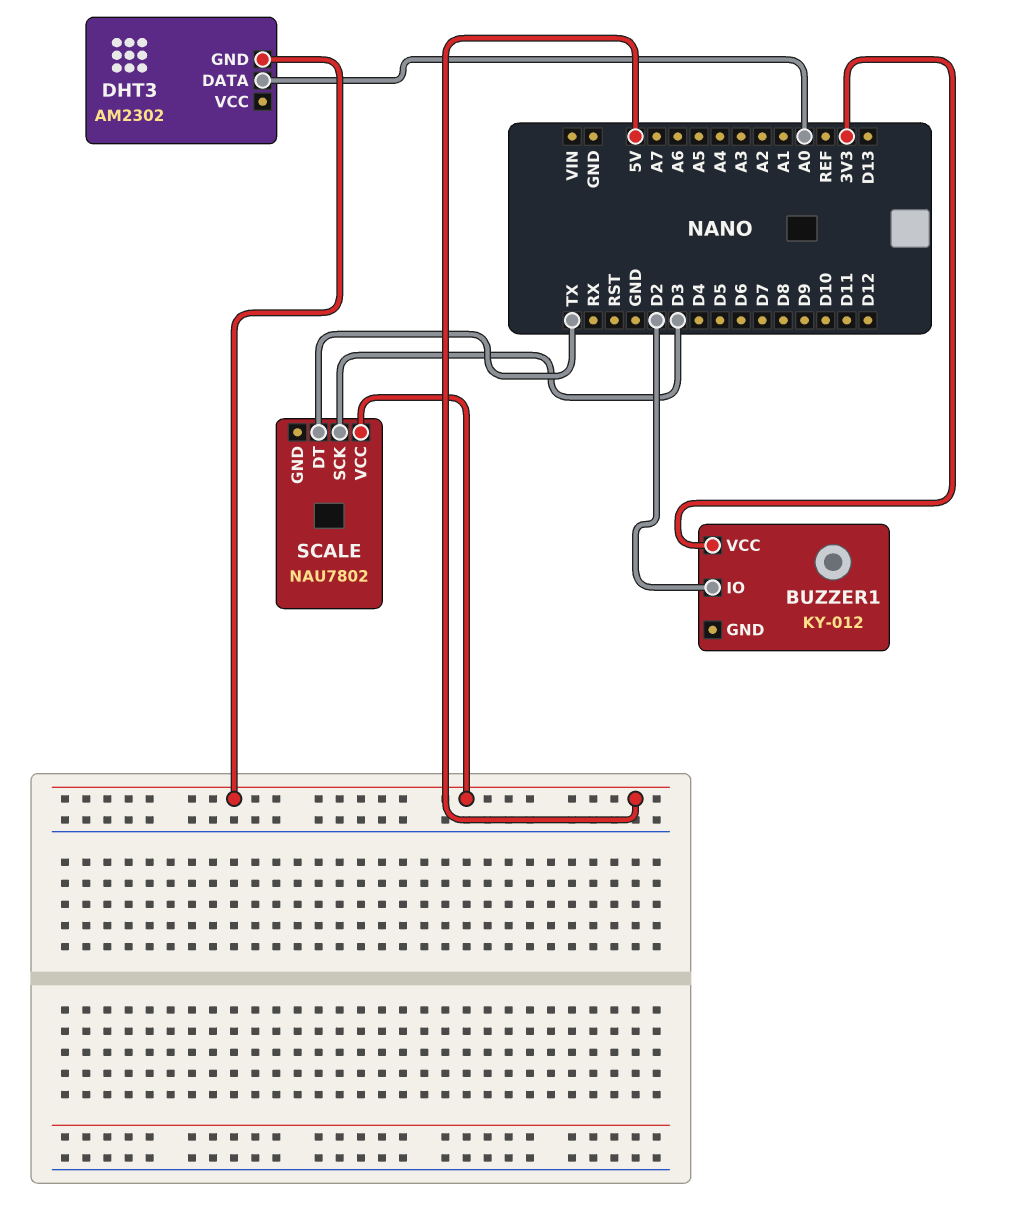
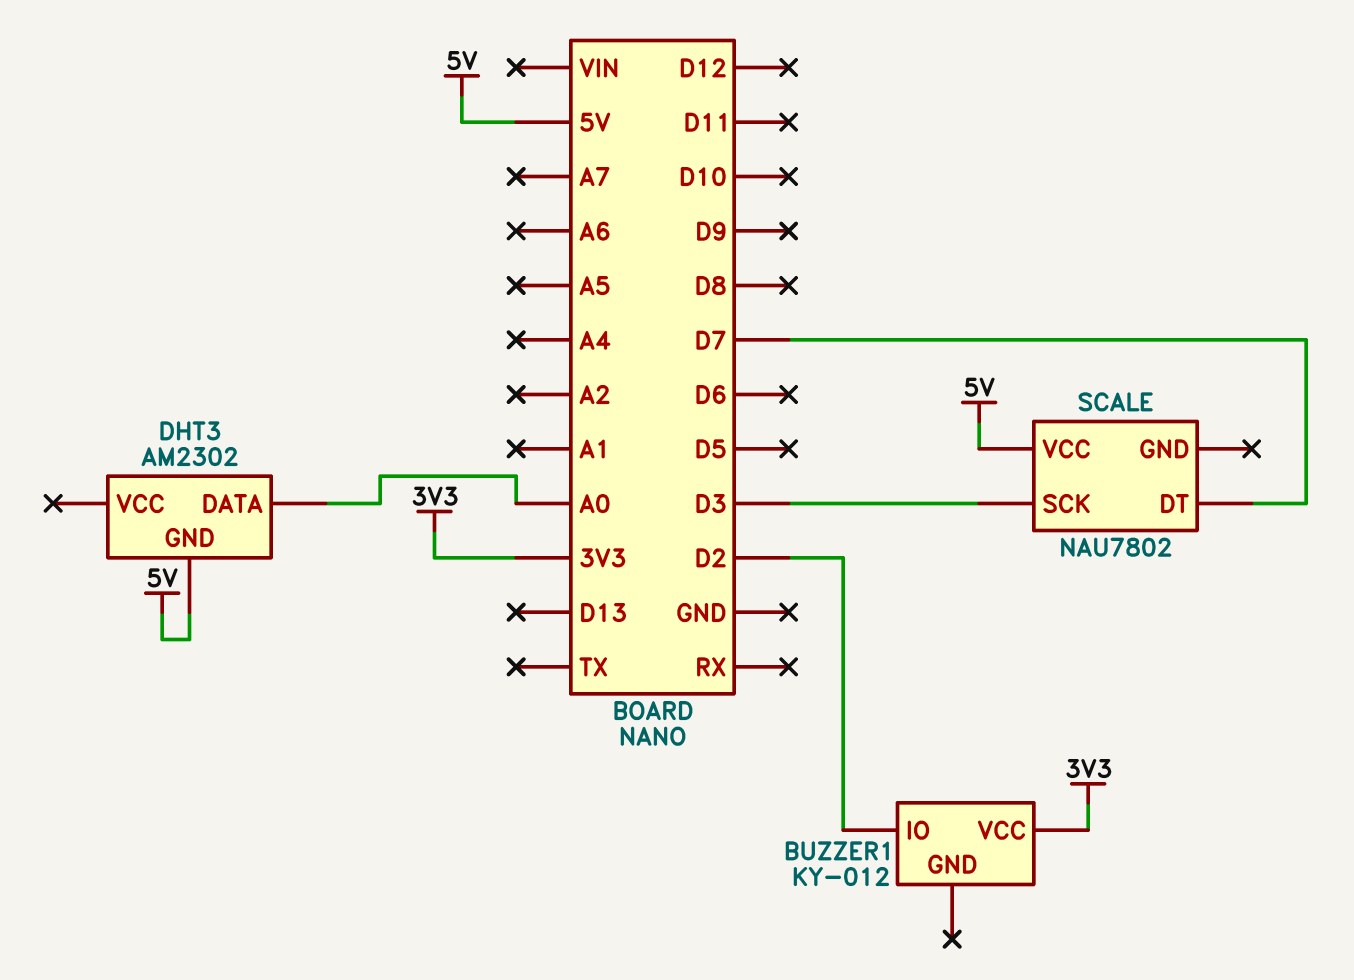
SCALE pin DT: TX -> D7

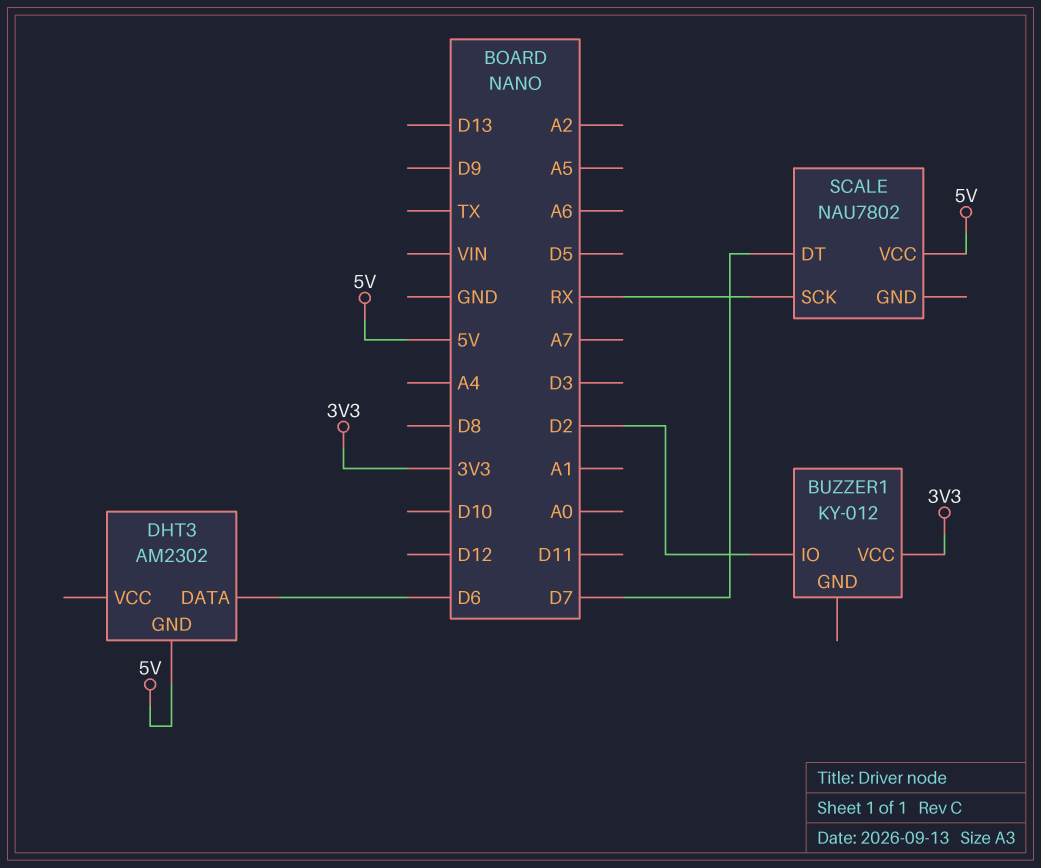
DHT3 pin DATA: A0 -> D6
SCALE pin SCK: D3 -> RX

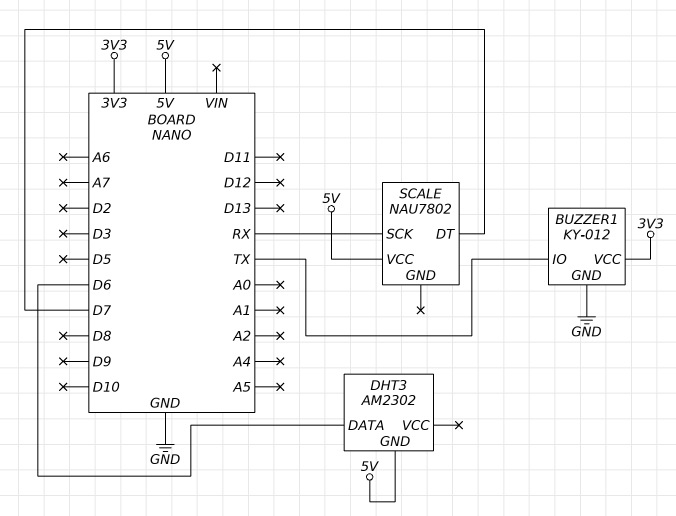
BUZZER1 pin GND: none -> GND
BUZZER1 pin IO: D2 -> TX

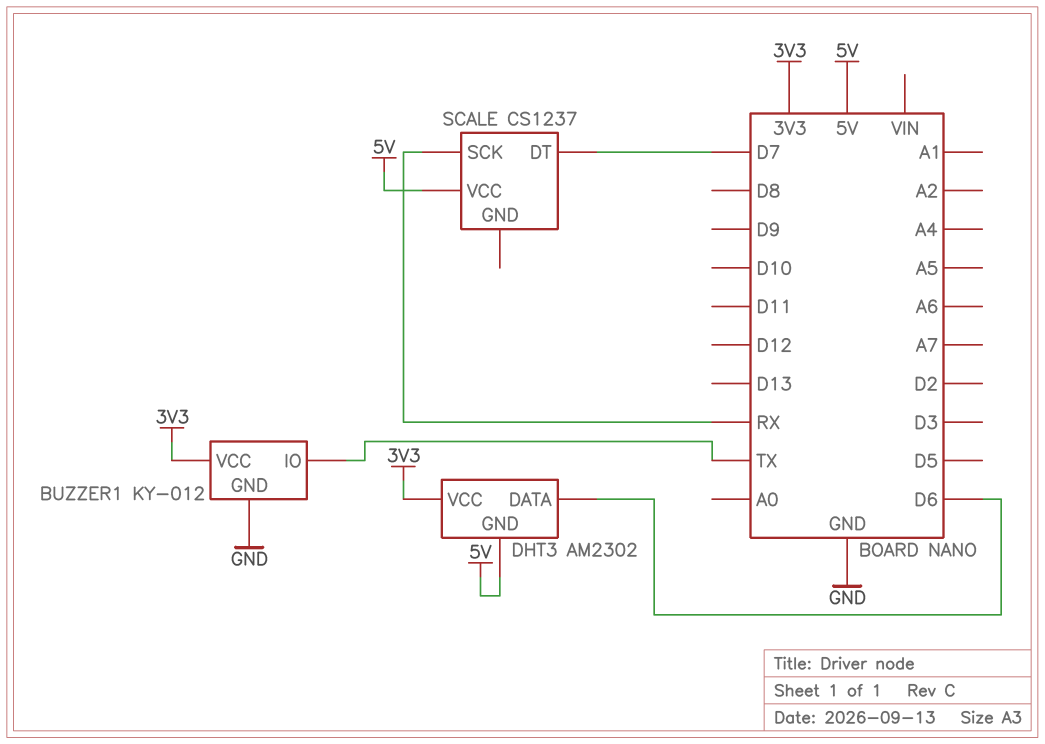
DHT3 pin VCC: none -> 3V3
SCALE: NAU7802 -> CS1237

